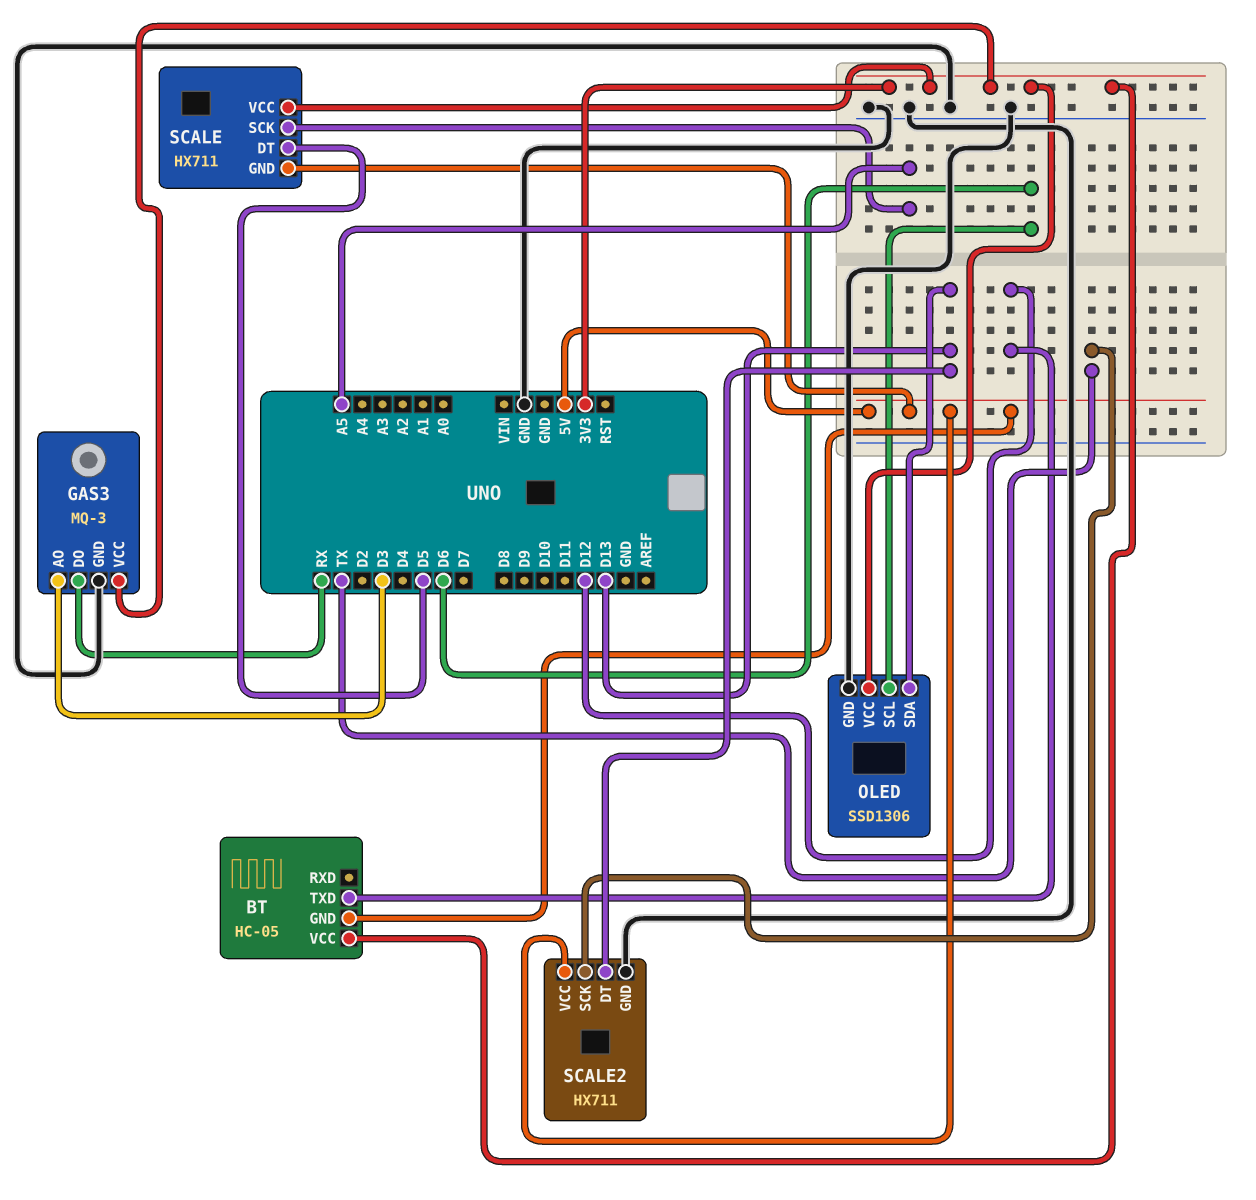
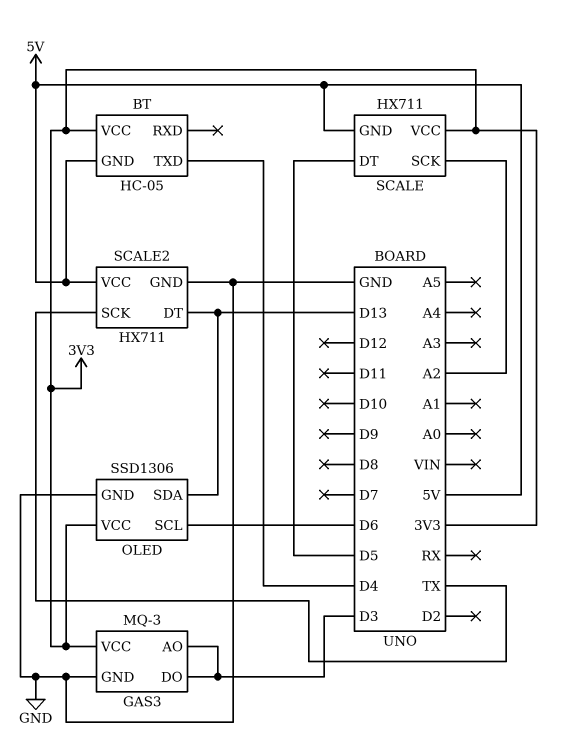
BT pin TXD: D12 -> D4
GAS3 pin DO: RX -> D3
SCALE pin SCK: A5 -> A2

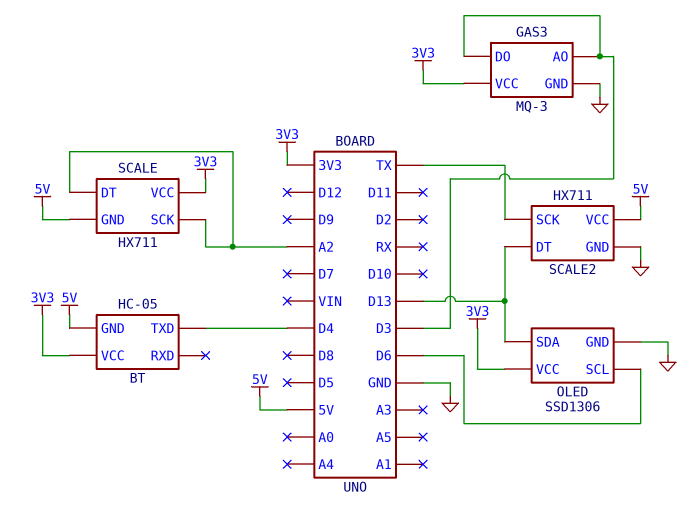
SCALE pin DT: D5 -> A2

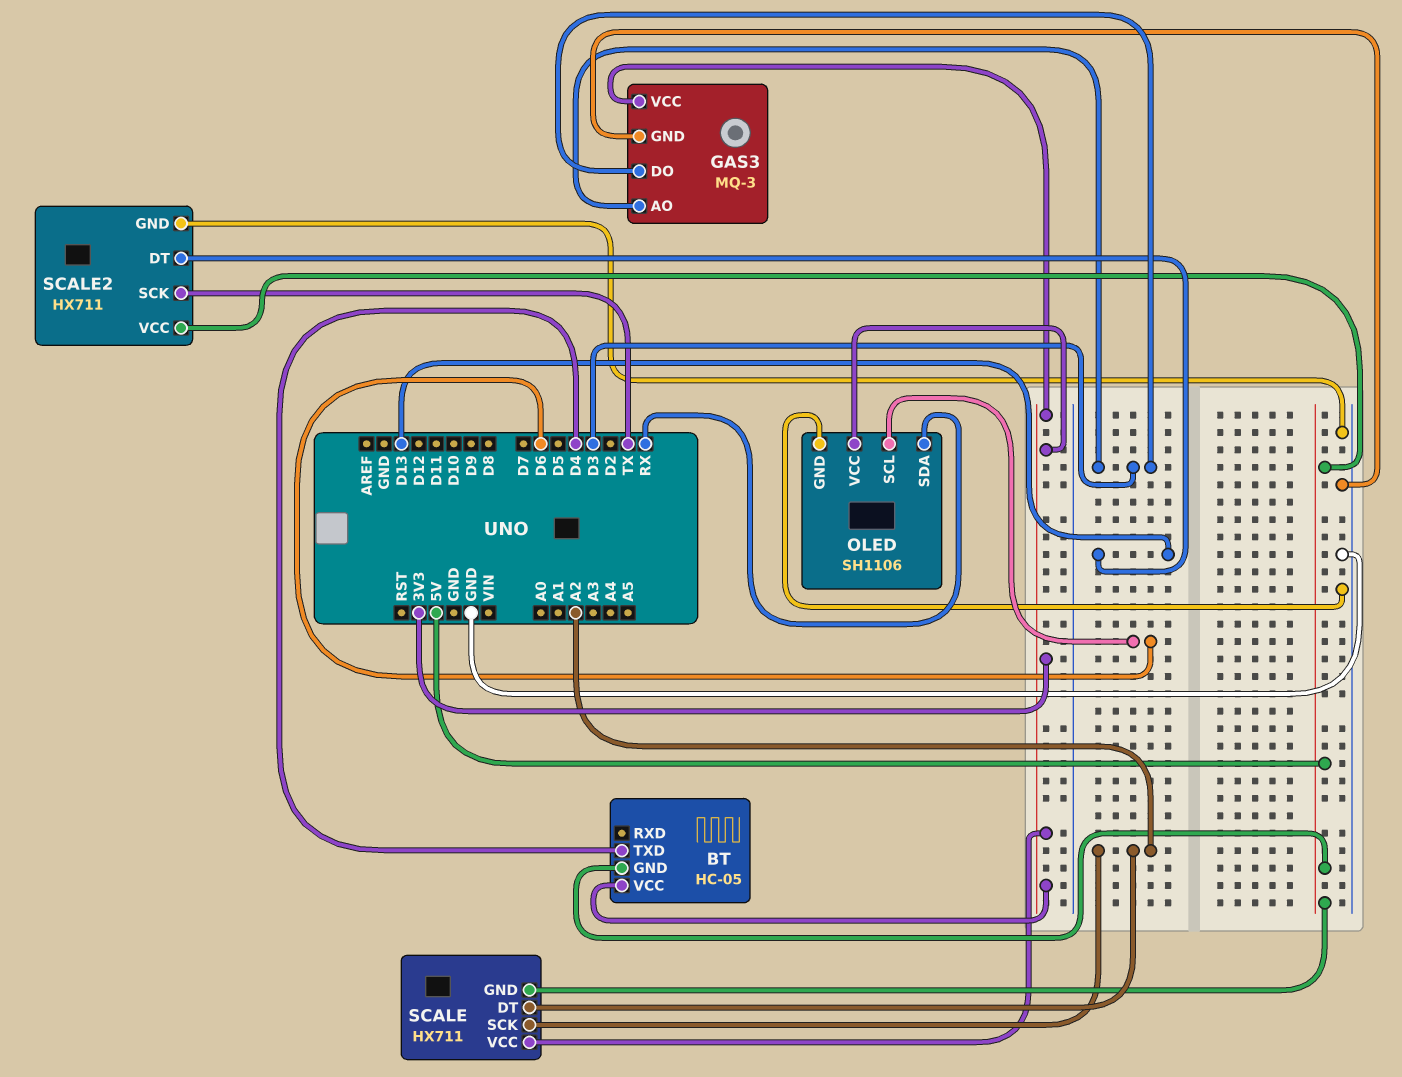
OLED: SSD1306 -> SH1106
OLED pin SDA: D13 -> RX

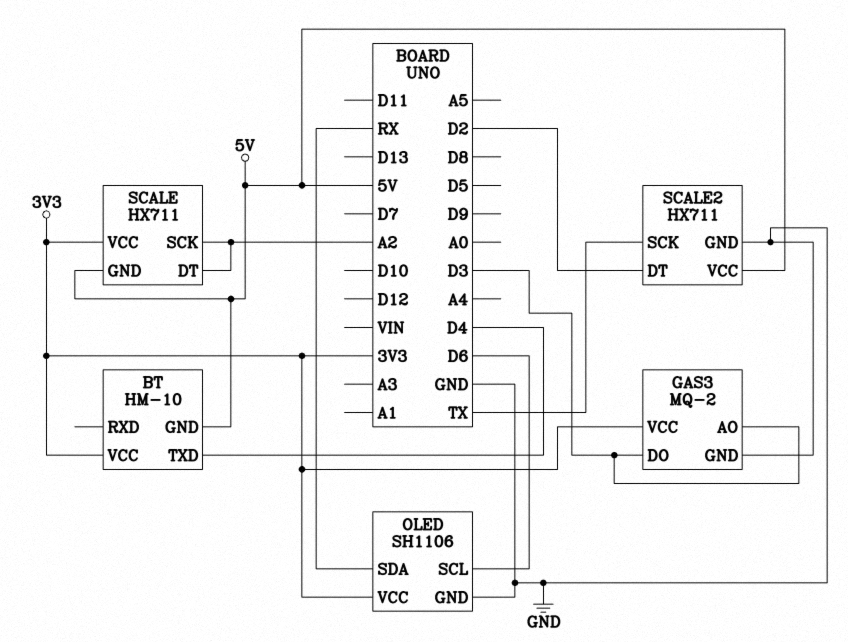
BT: HC-05 -> HM-10
GAS3: MQ-3 -> MQ-2
SCALE2 pin DT: D13 -> D2

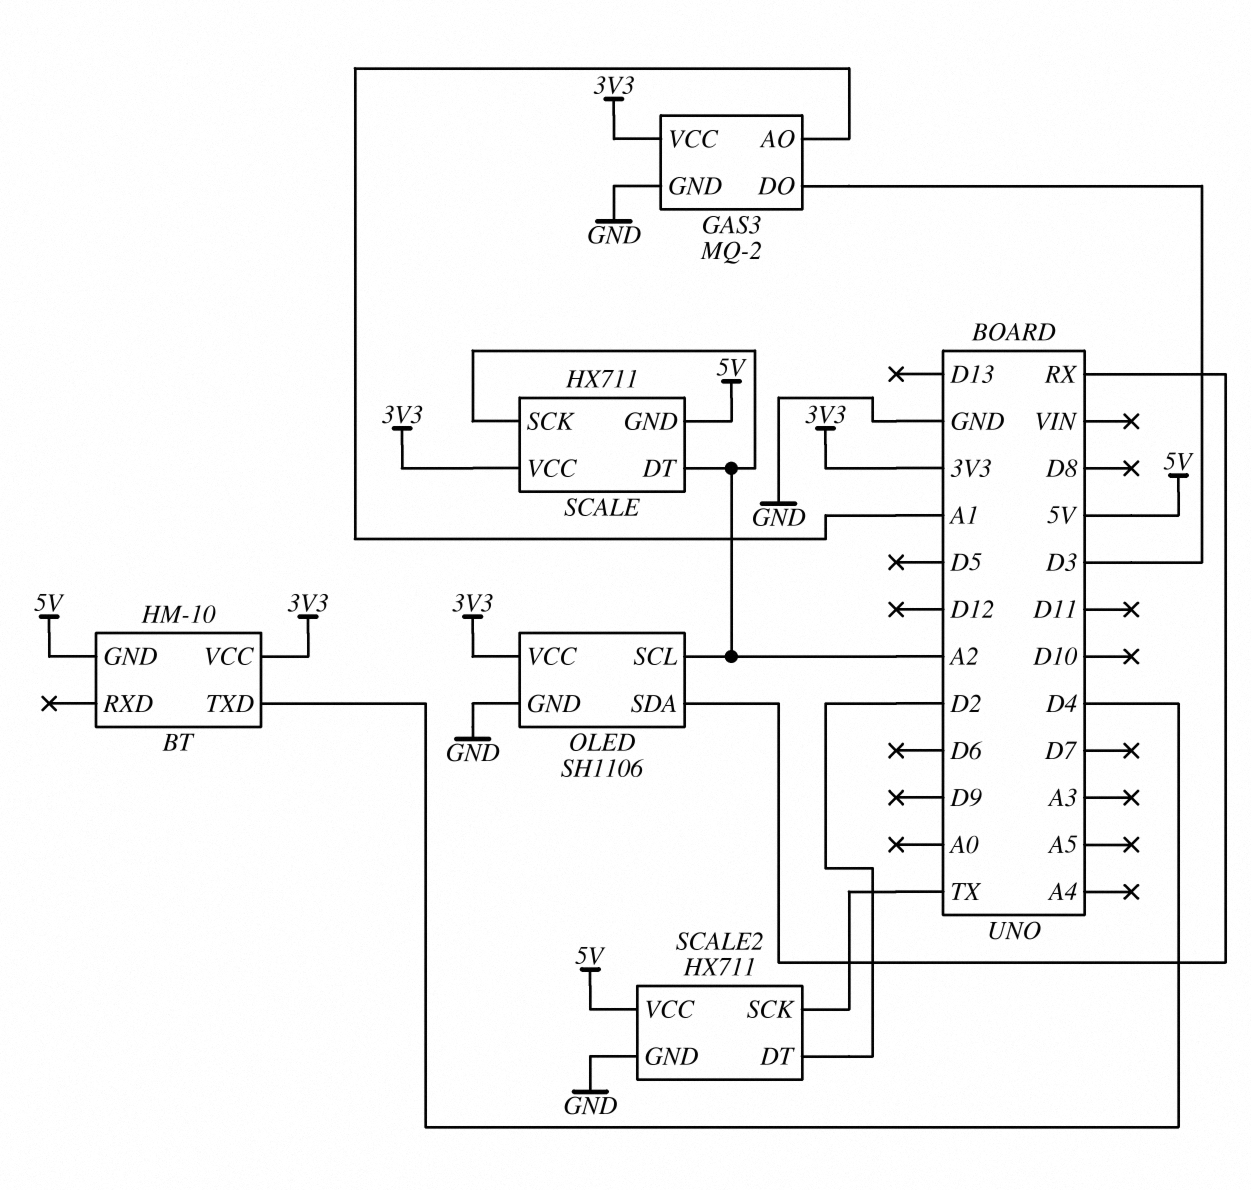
GAS3 pin AO: D3 -> A1
OLED pin SCL: D6 -> A2

